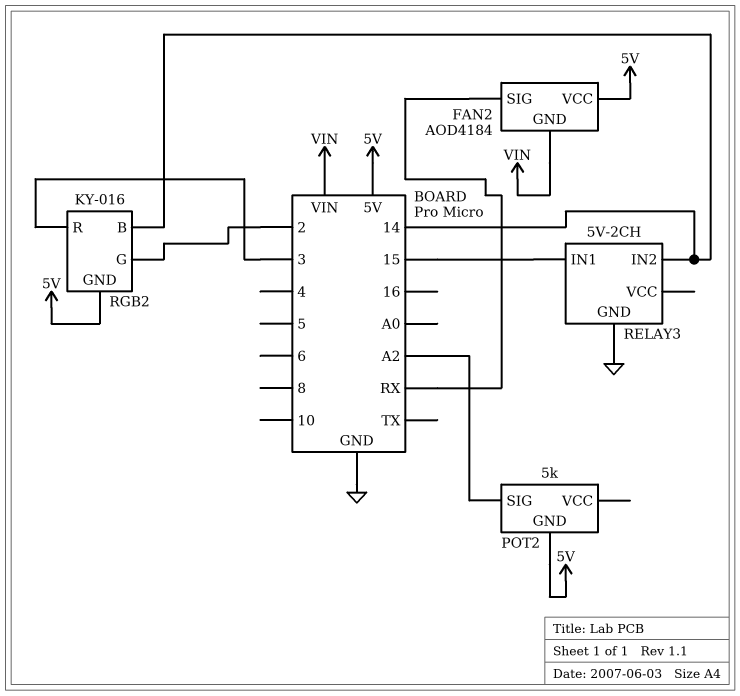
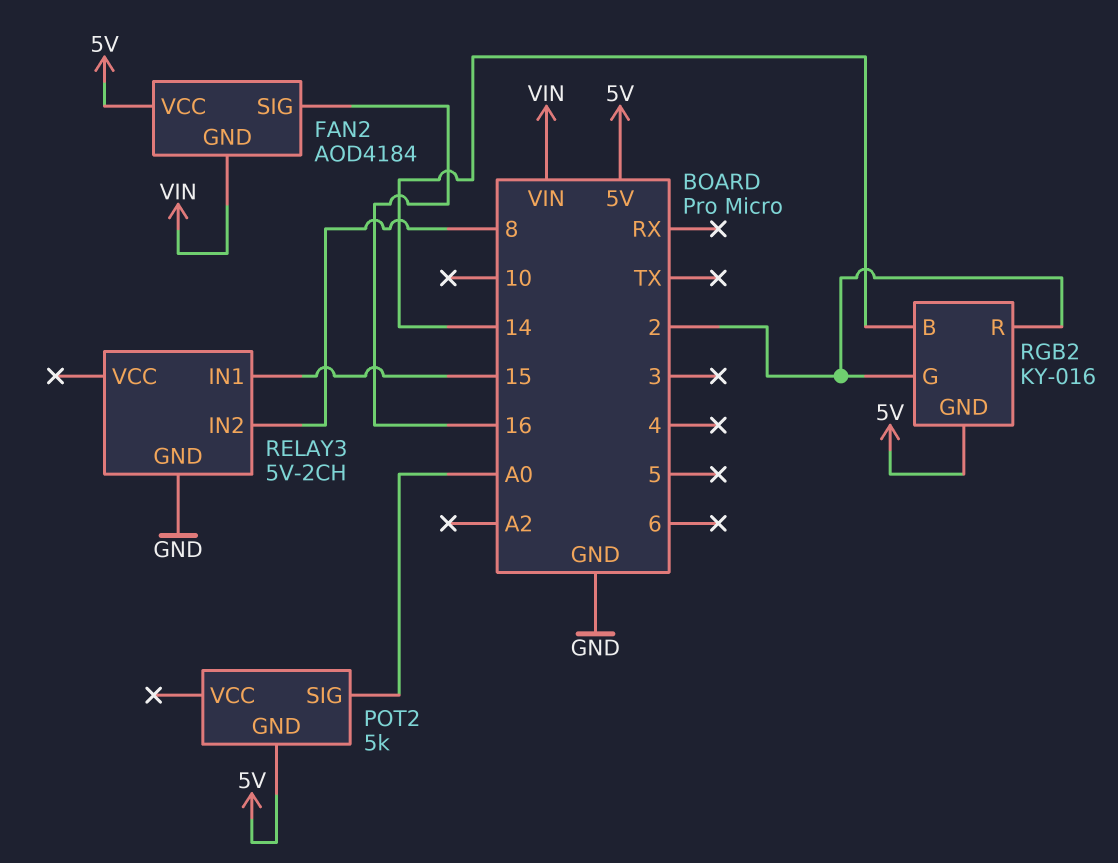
FAN2 pin SIG: RX -> 16
POT2 pin SIG: A2 -> A0
RELAY3 pin IN2: 14 -> 8
RGB2 pin R: 3 -> 2

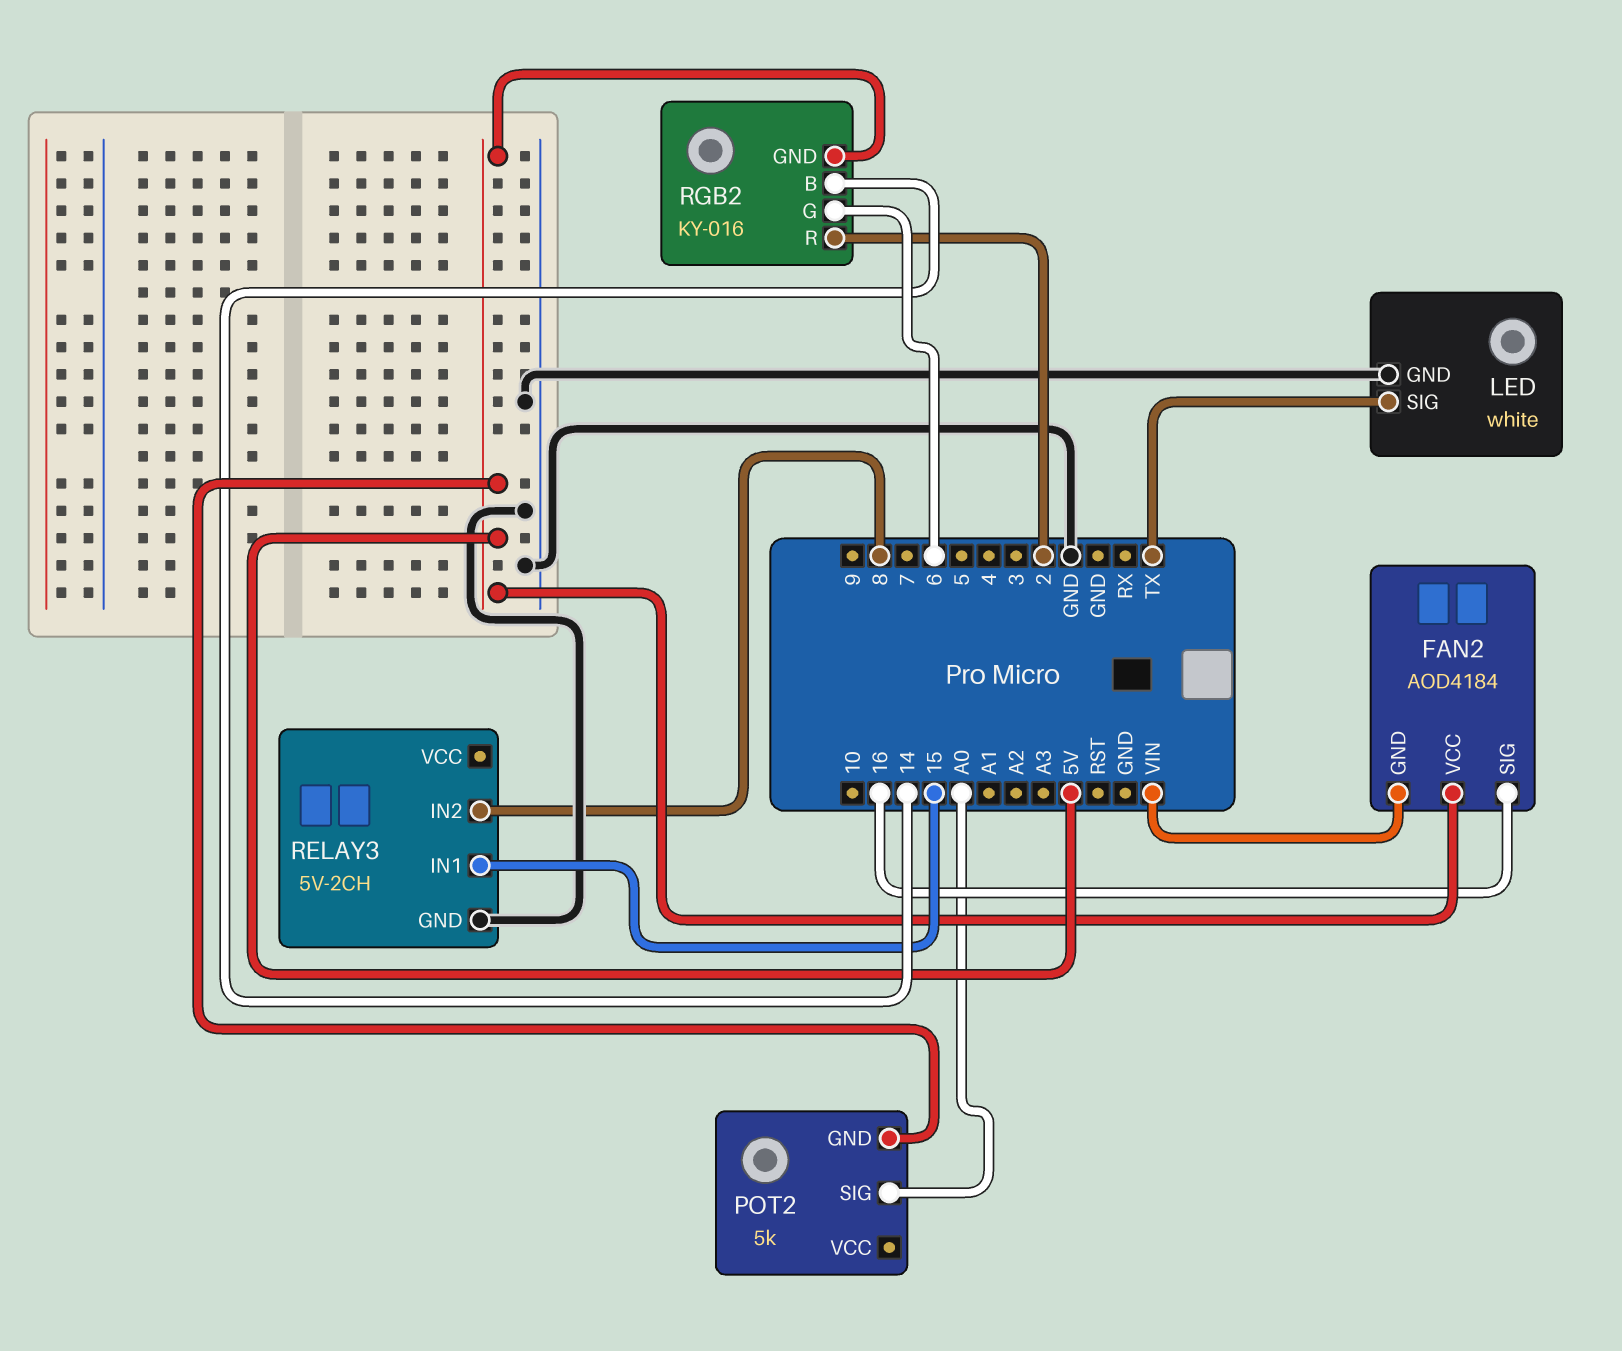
LED: none -> white
LED pin GND: none -> GND
LED pin SIG: none -> TX
RGB2 pin G: 2 -> 6

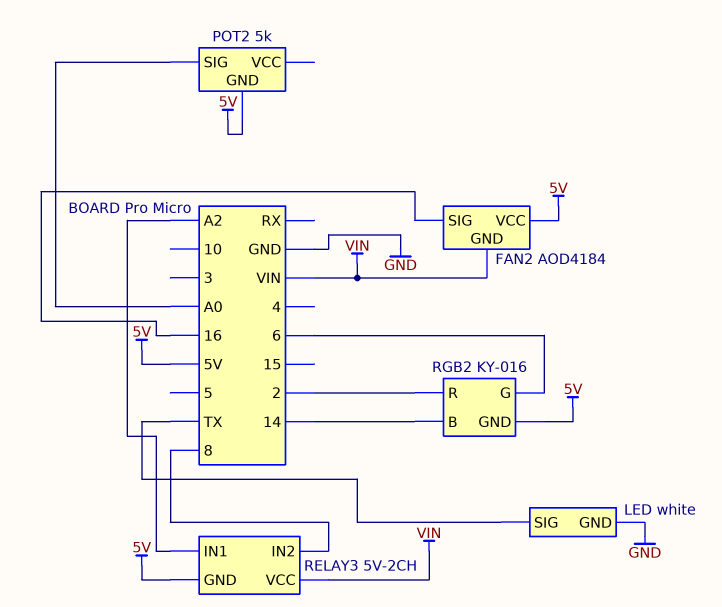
RELAY3 pin GND: GND -> 5V
RELAY3 pin IN1: 15 -> A2
RELAY3 pin VCC: none -> VIN

